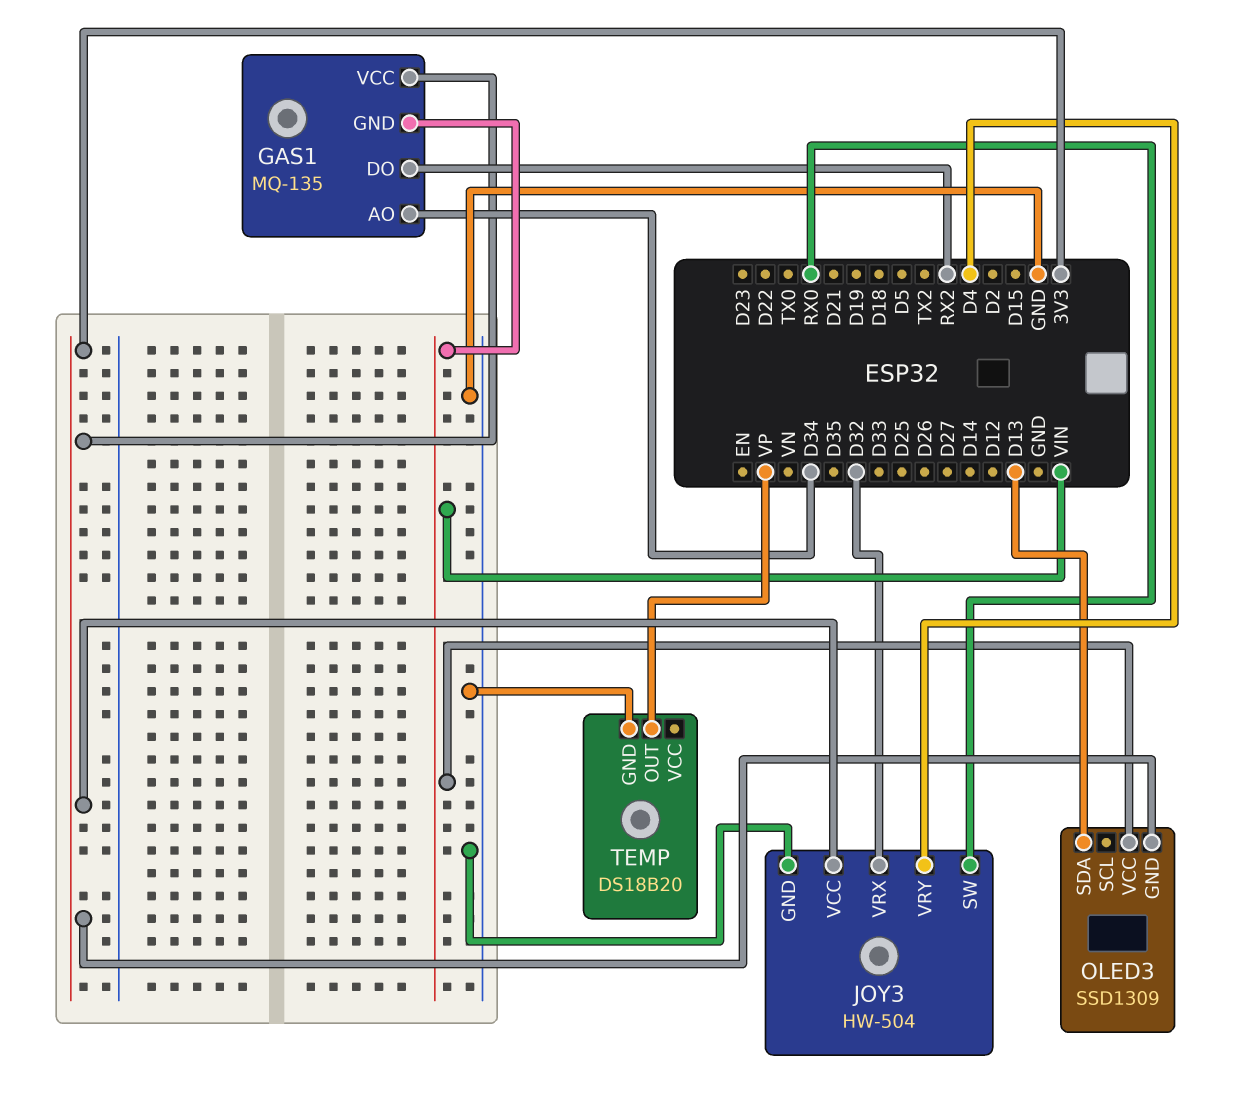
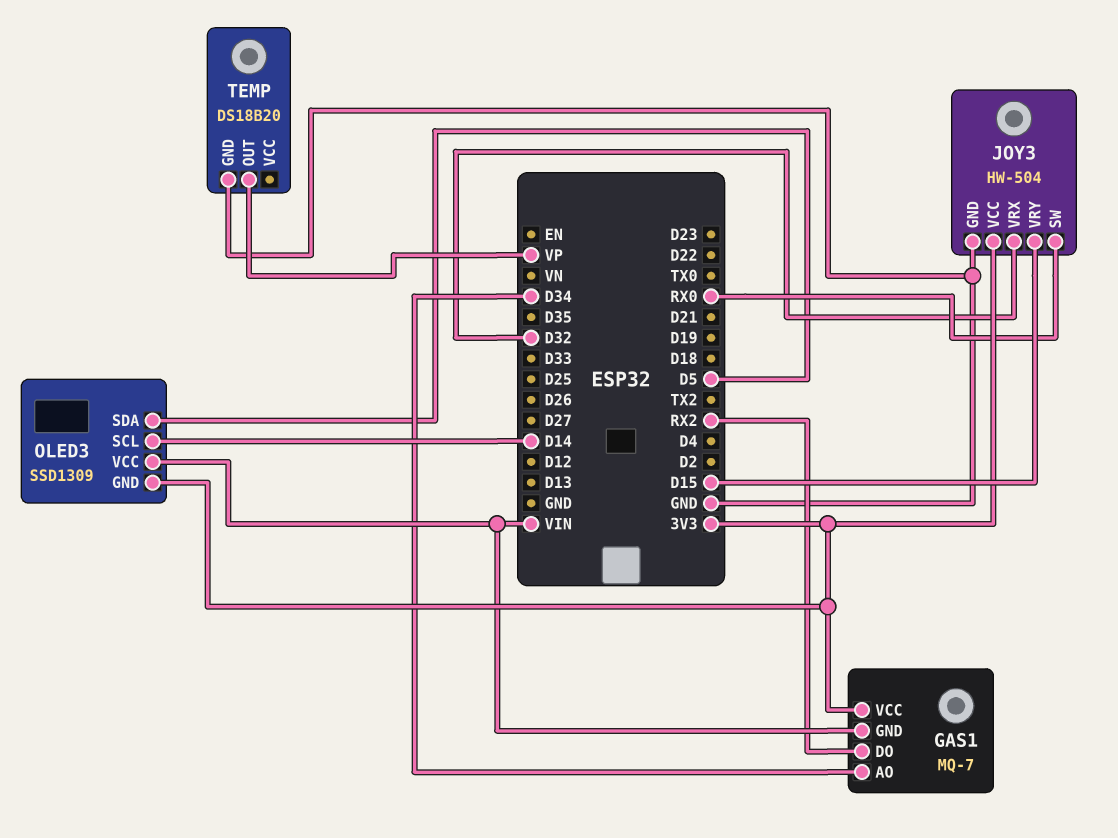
GAS1: MQ-135 -> MQ-7
JOY3 pin VRY: D4 -> D15
OLED3 pin SCL: none -> D14
OLED3 pin SDA: D13 -> D5

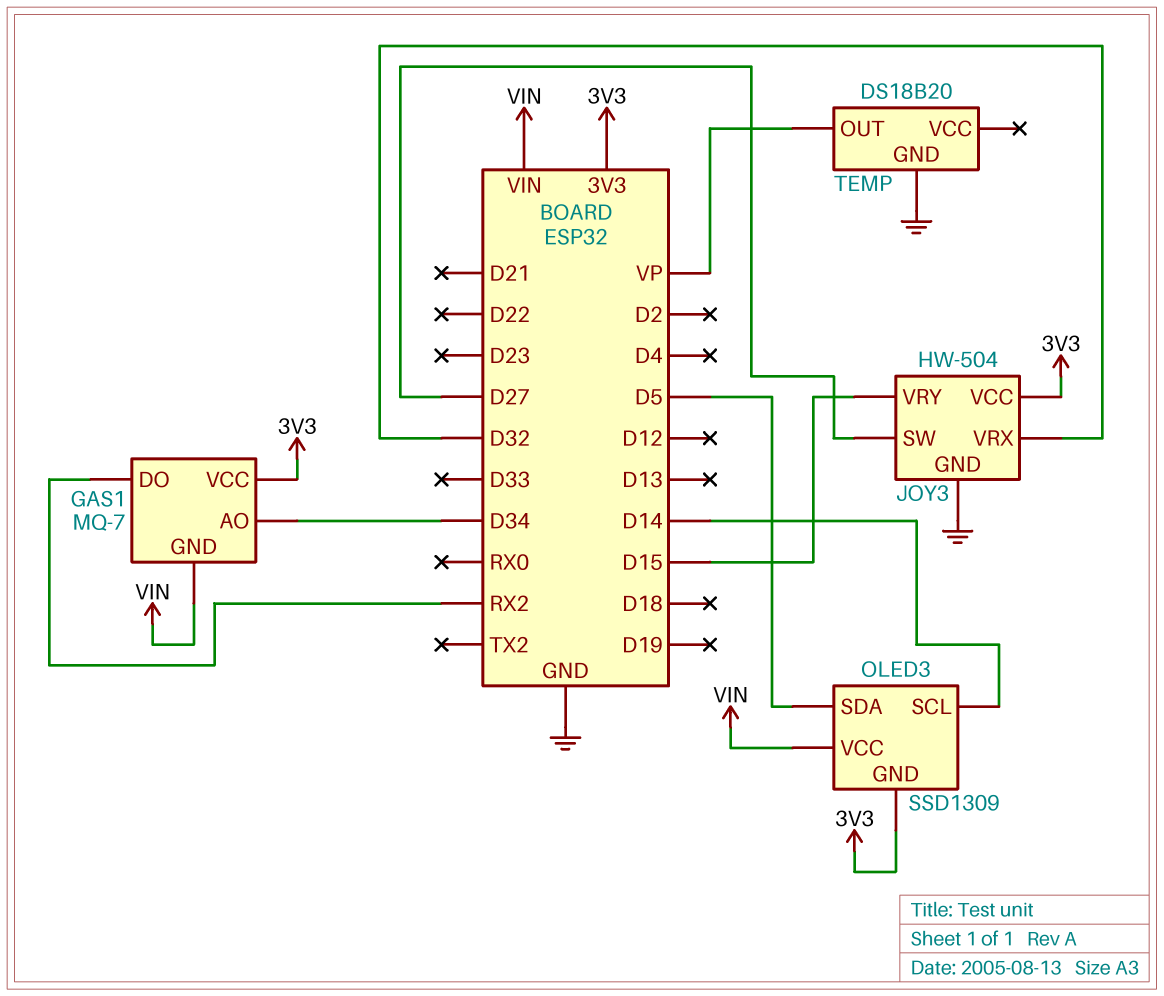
JOY3 pin SW: RX0 -> D27

